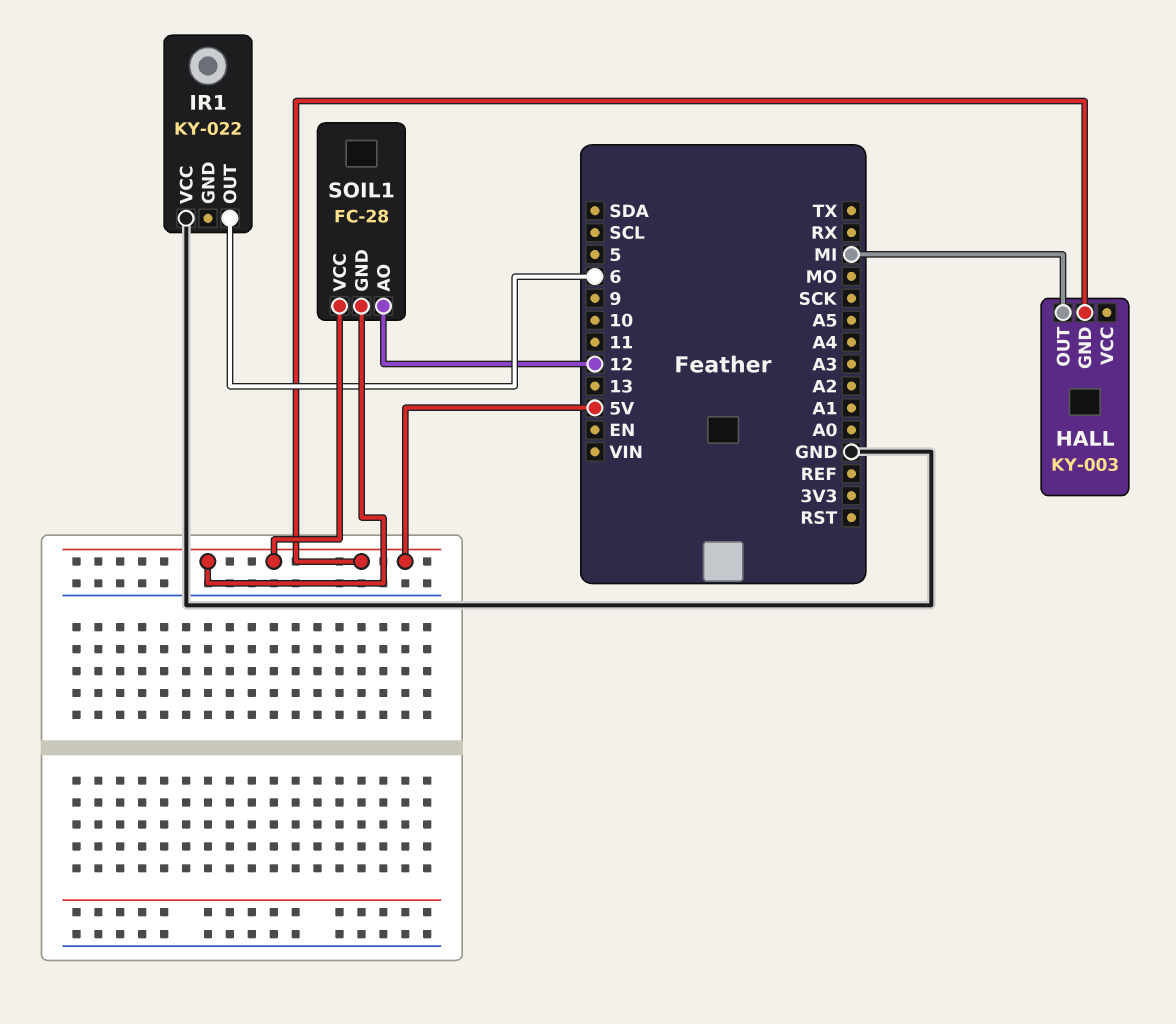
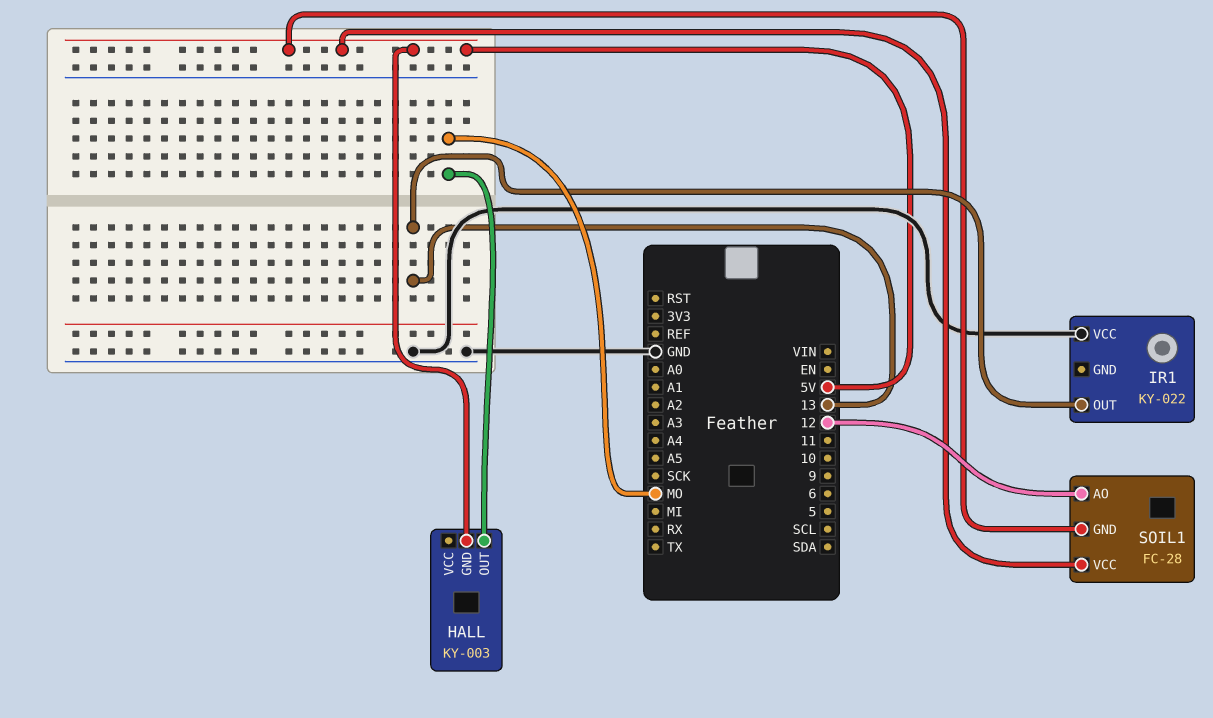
HALL pin OUT: MI -> MO
IR1 pin OUT: 6 -> 13

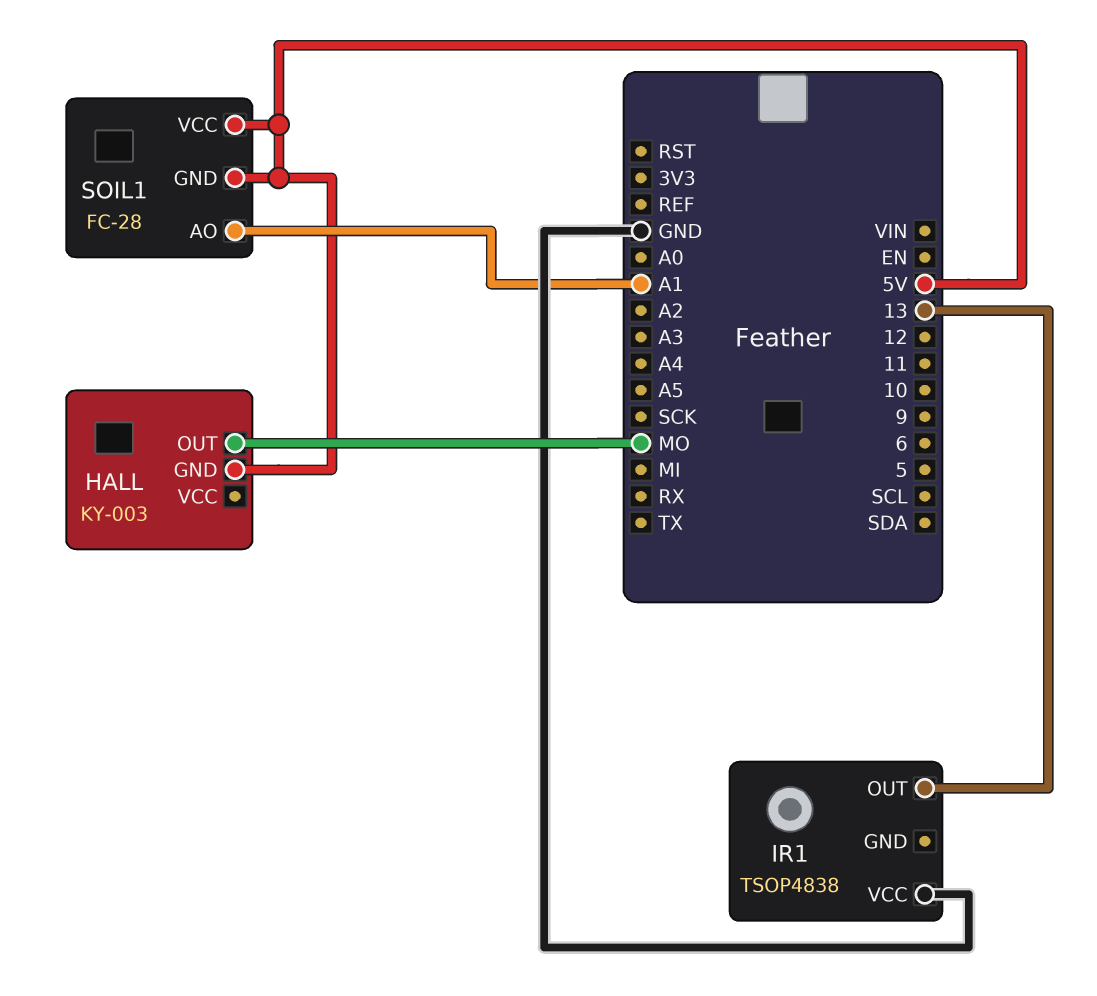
IR1: KY-022 -> TSOP4838
SOIL1 pin AO: 12 -> A1

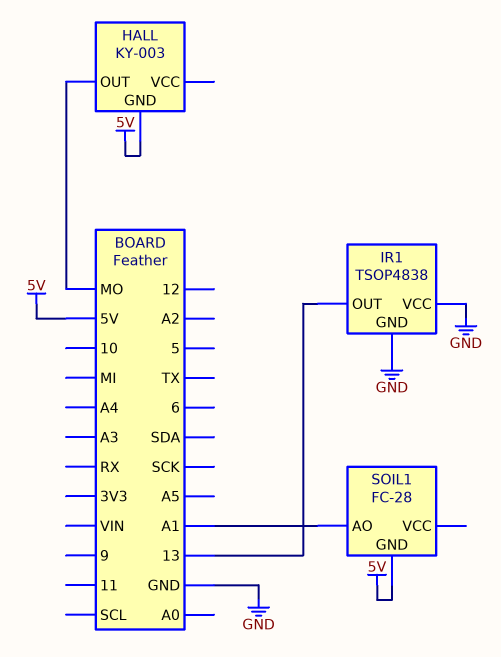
IR1 pin GND: none -> GND
SOIL1 pin VCC: 5V -> none

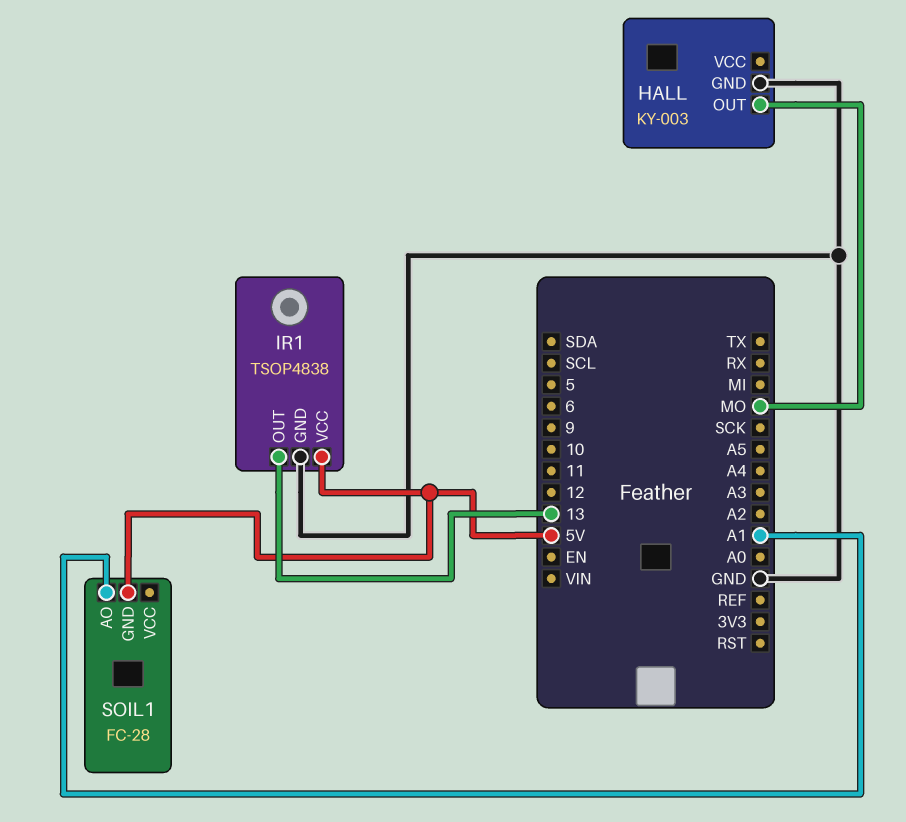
HALL pin GND: 5V -> GND
IR1 pin VCC: GND -> 5V

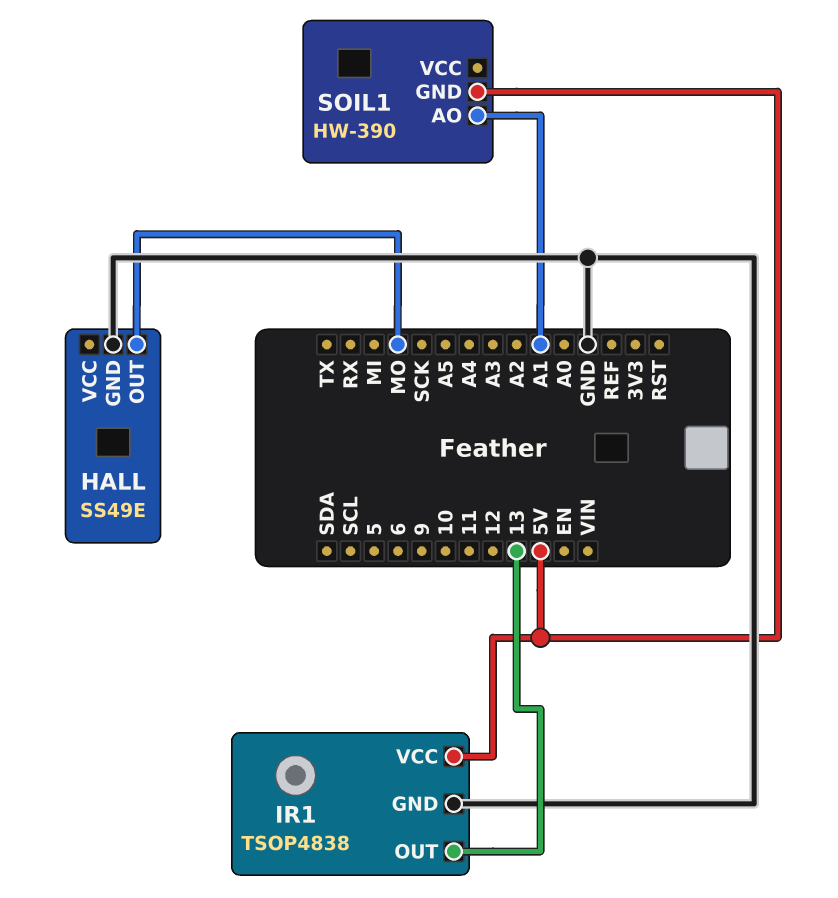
HALL: KY-003 -> SS49E
SOIL1: FC-28 -> HW-390

